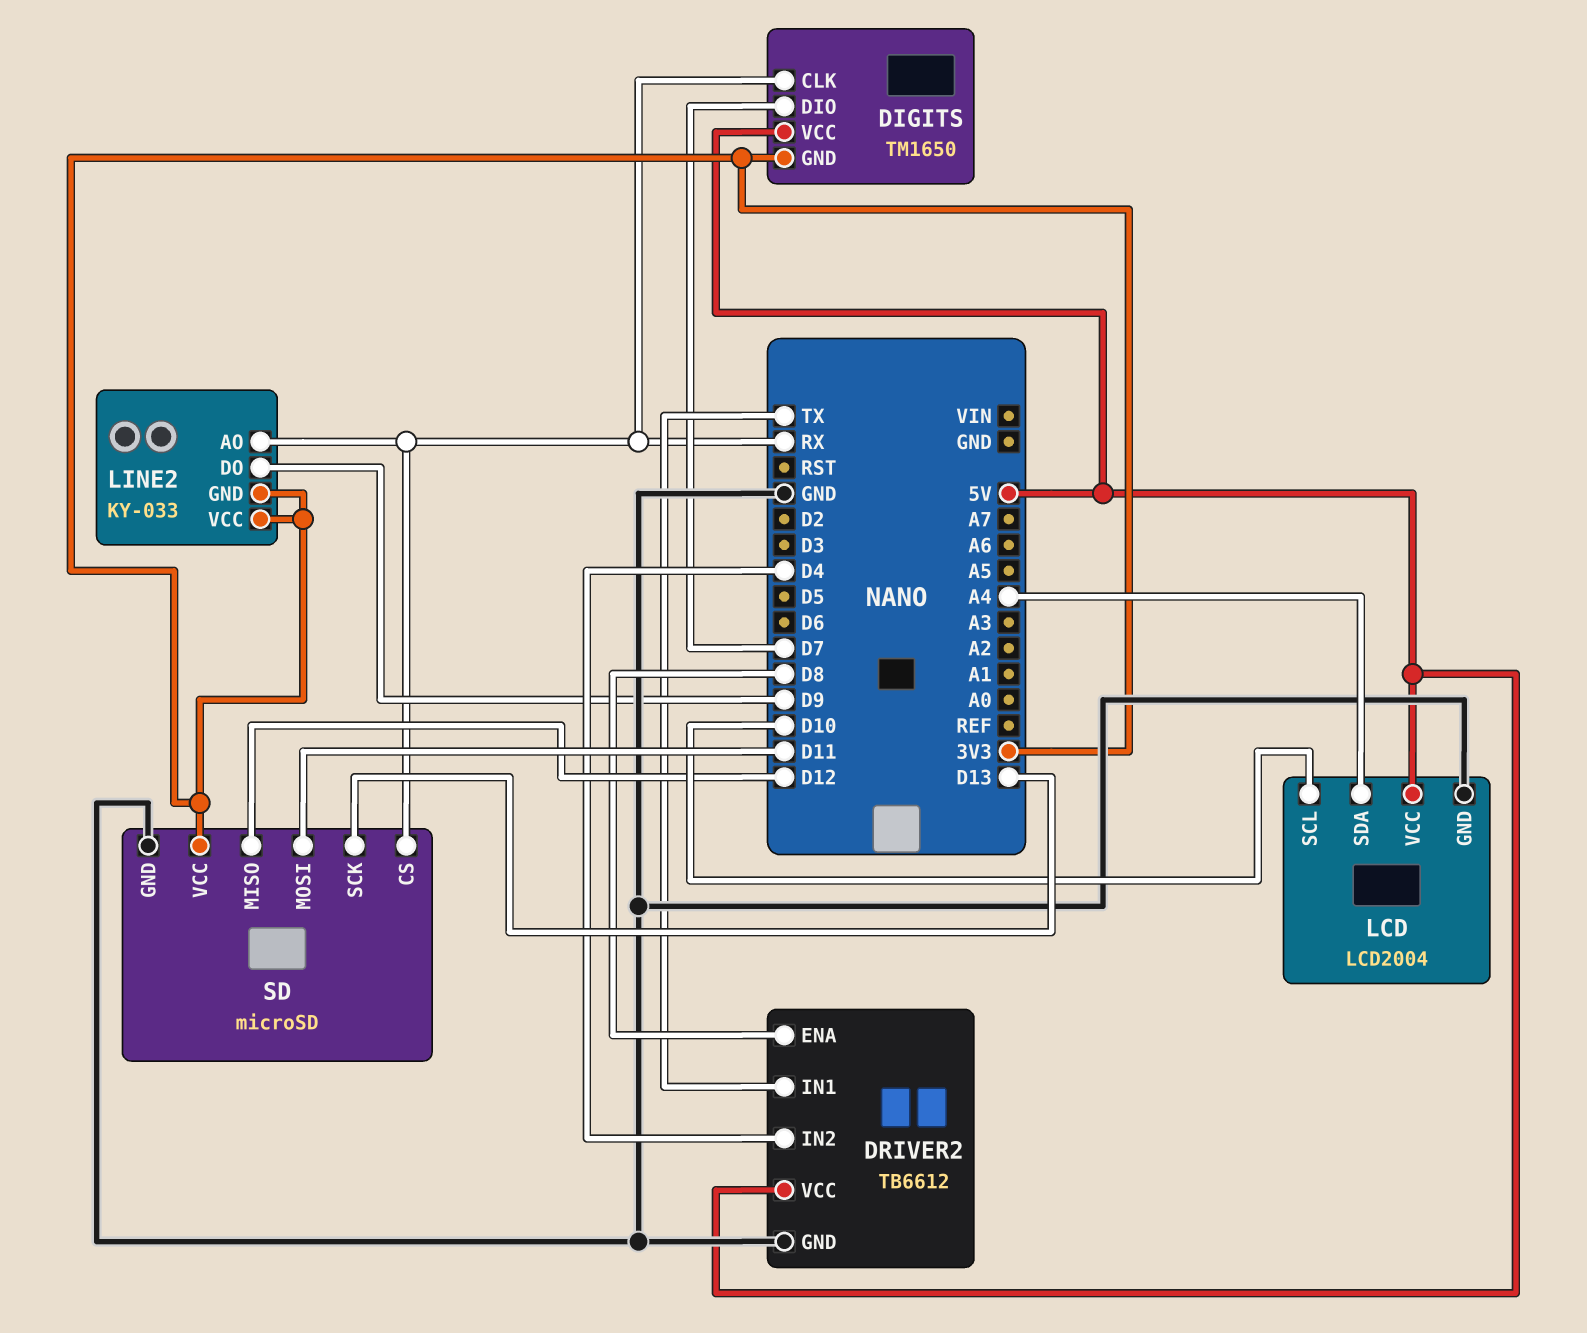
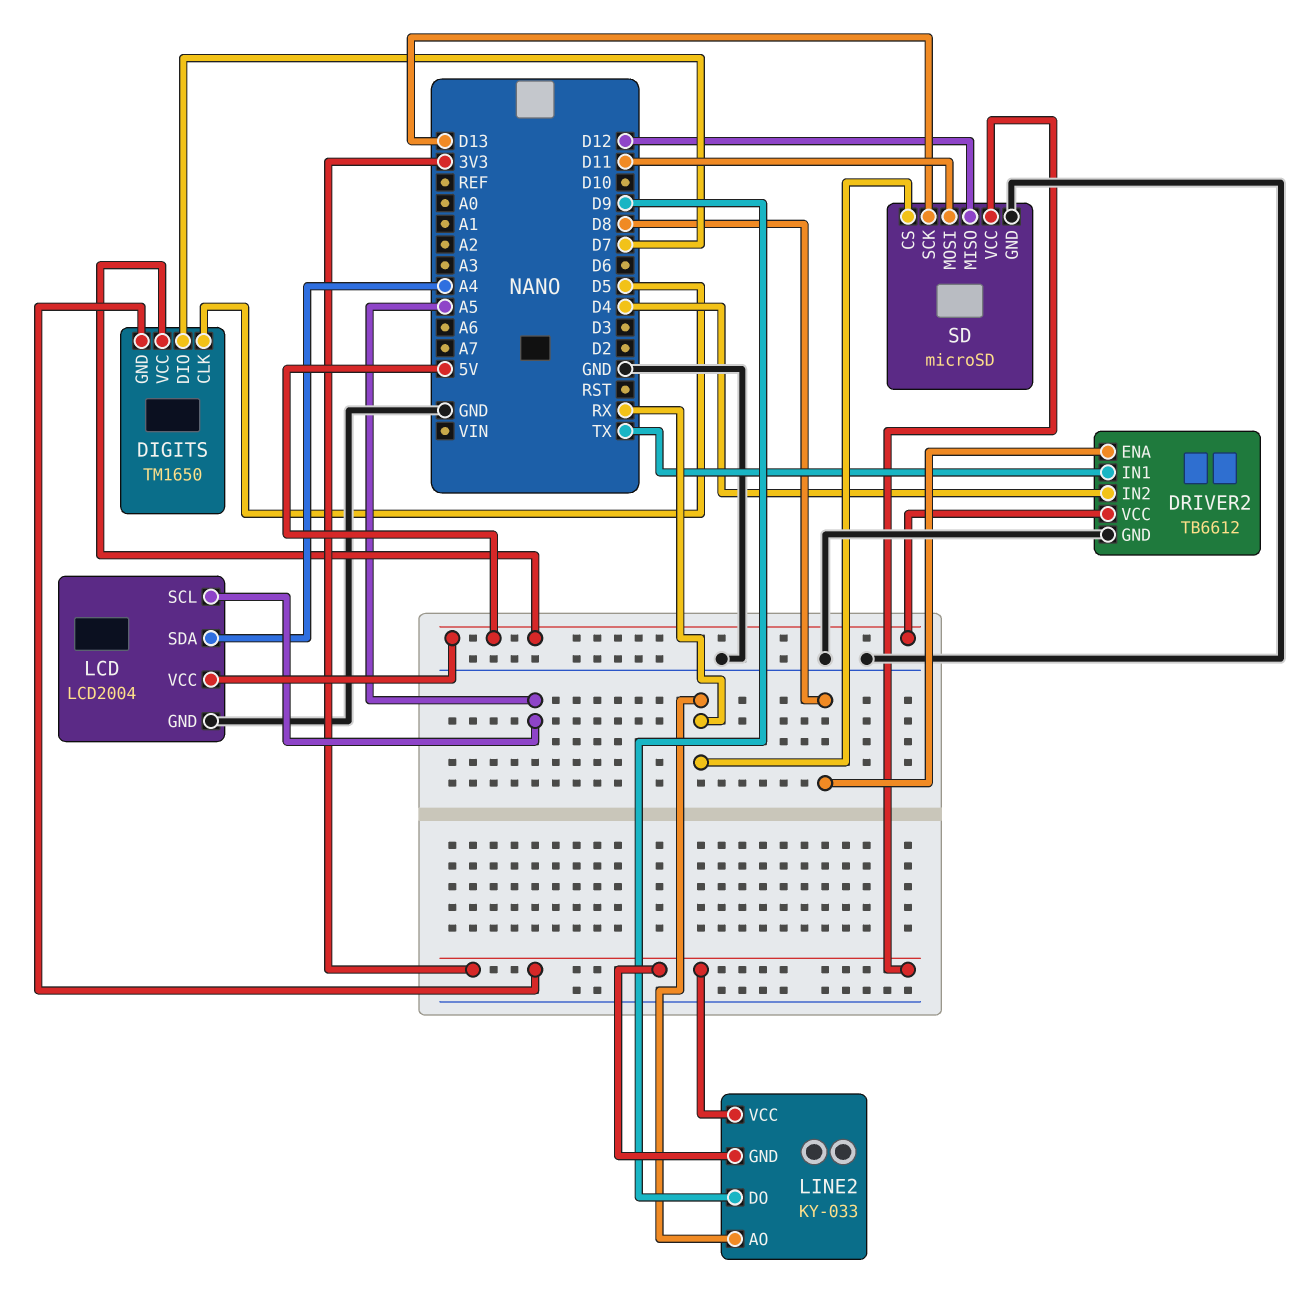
DIGITS pin CLK: RX -> D5
LCD pin SCL: D10 -> A5

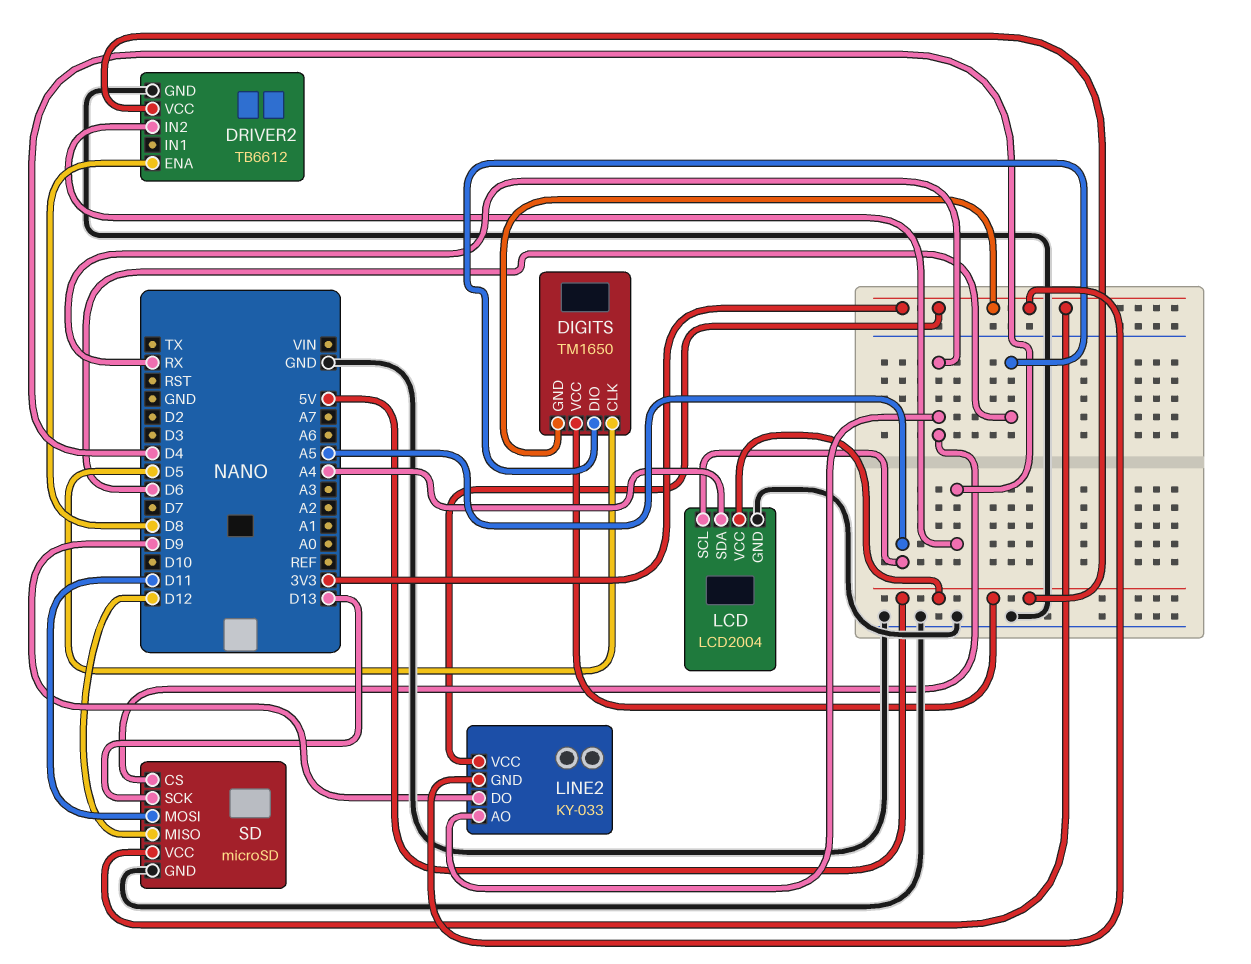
DIGITS pin DIO: D7 -> D6
DRIVER2 pin IN1: TX -> none

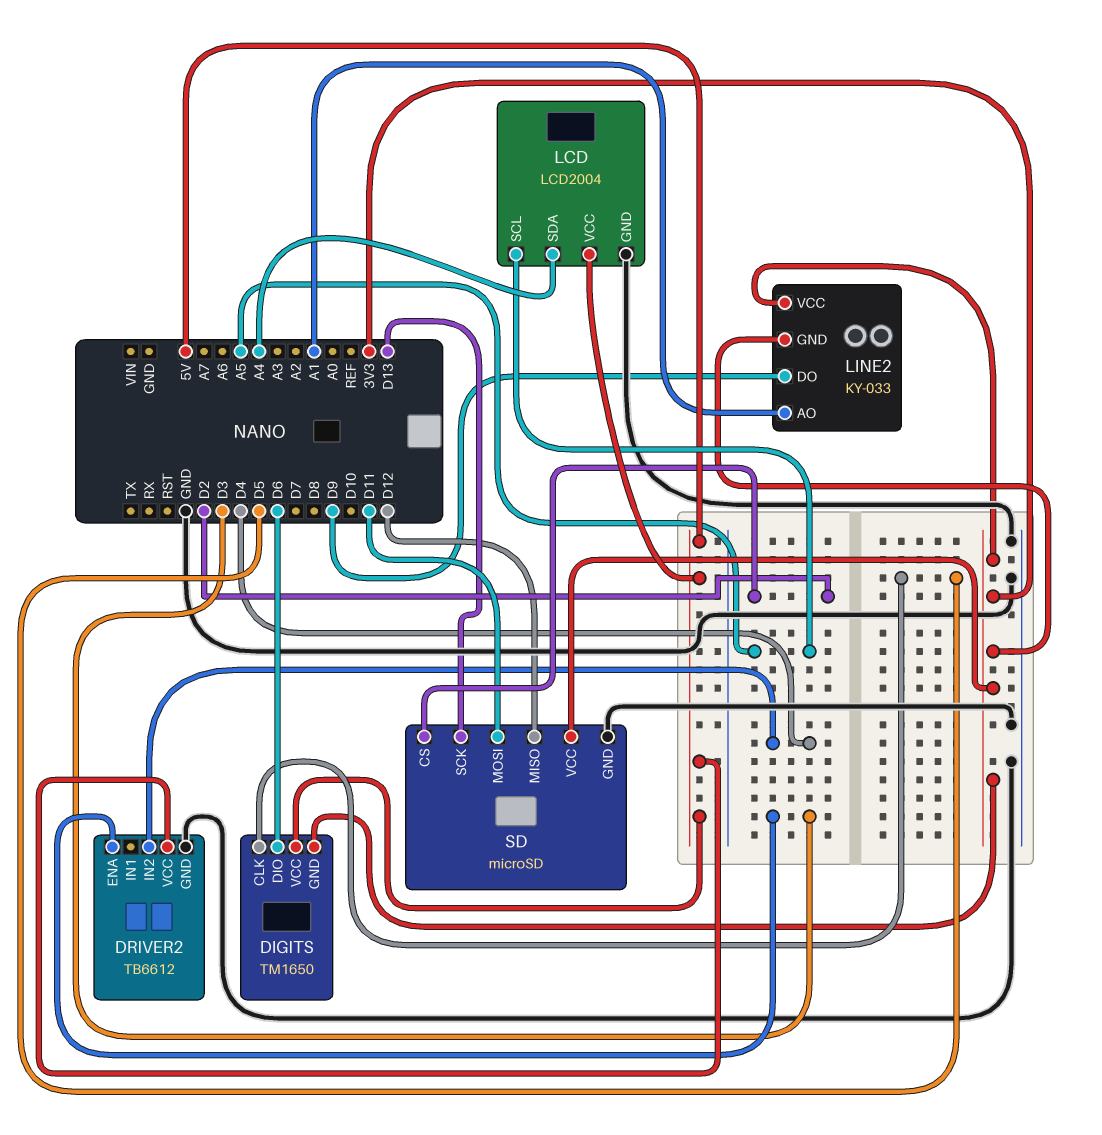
DRIVER2 pin ENA: D8 -> D3
LINE2 pin AO: RX -> A1
SD pin CS: RX -> D2

